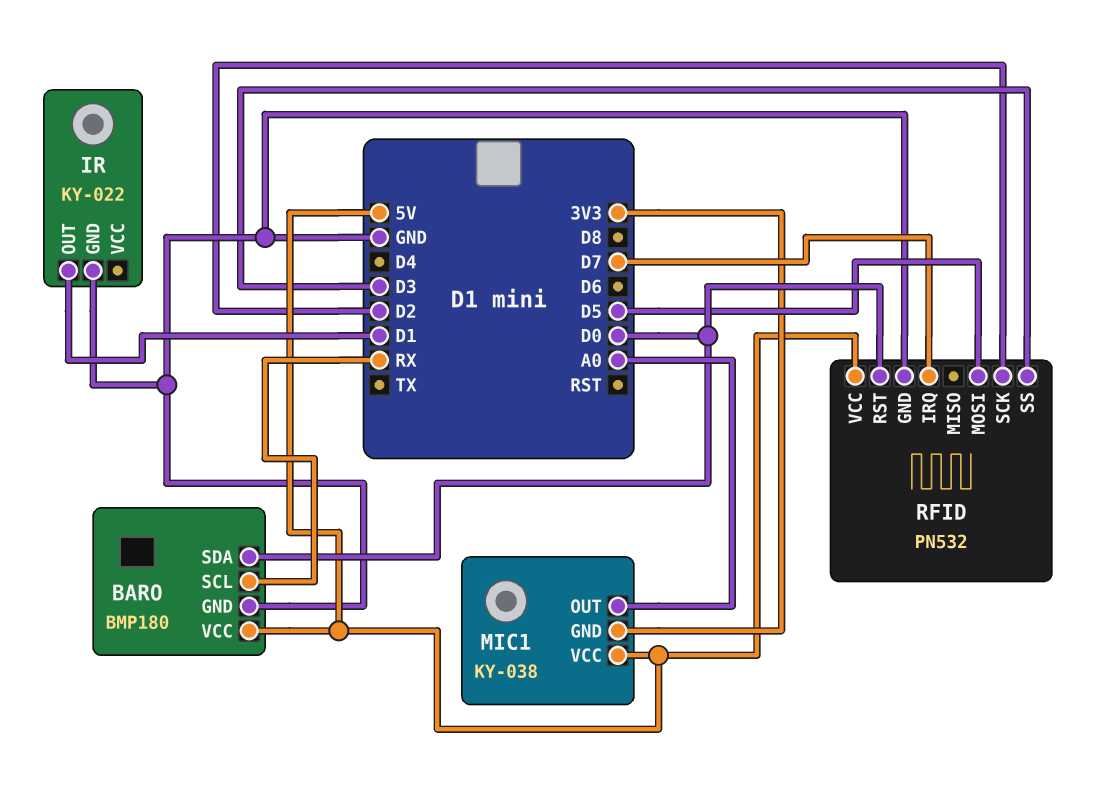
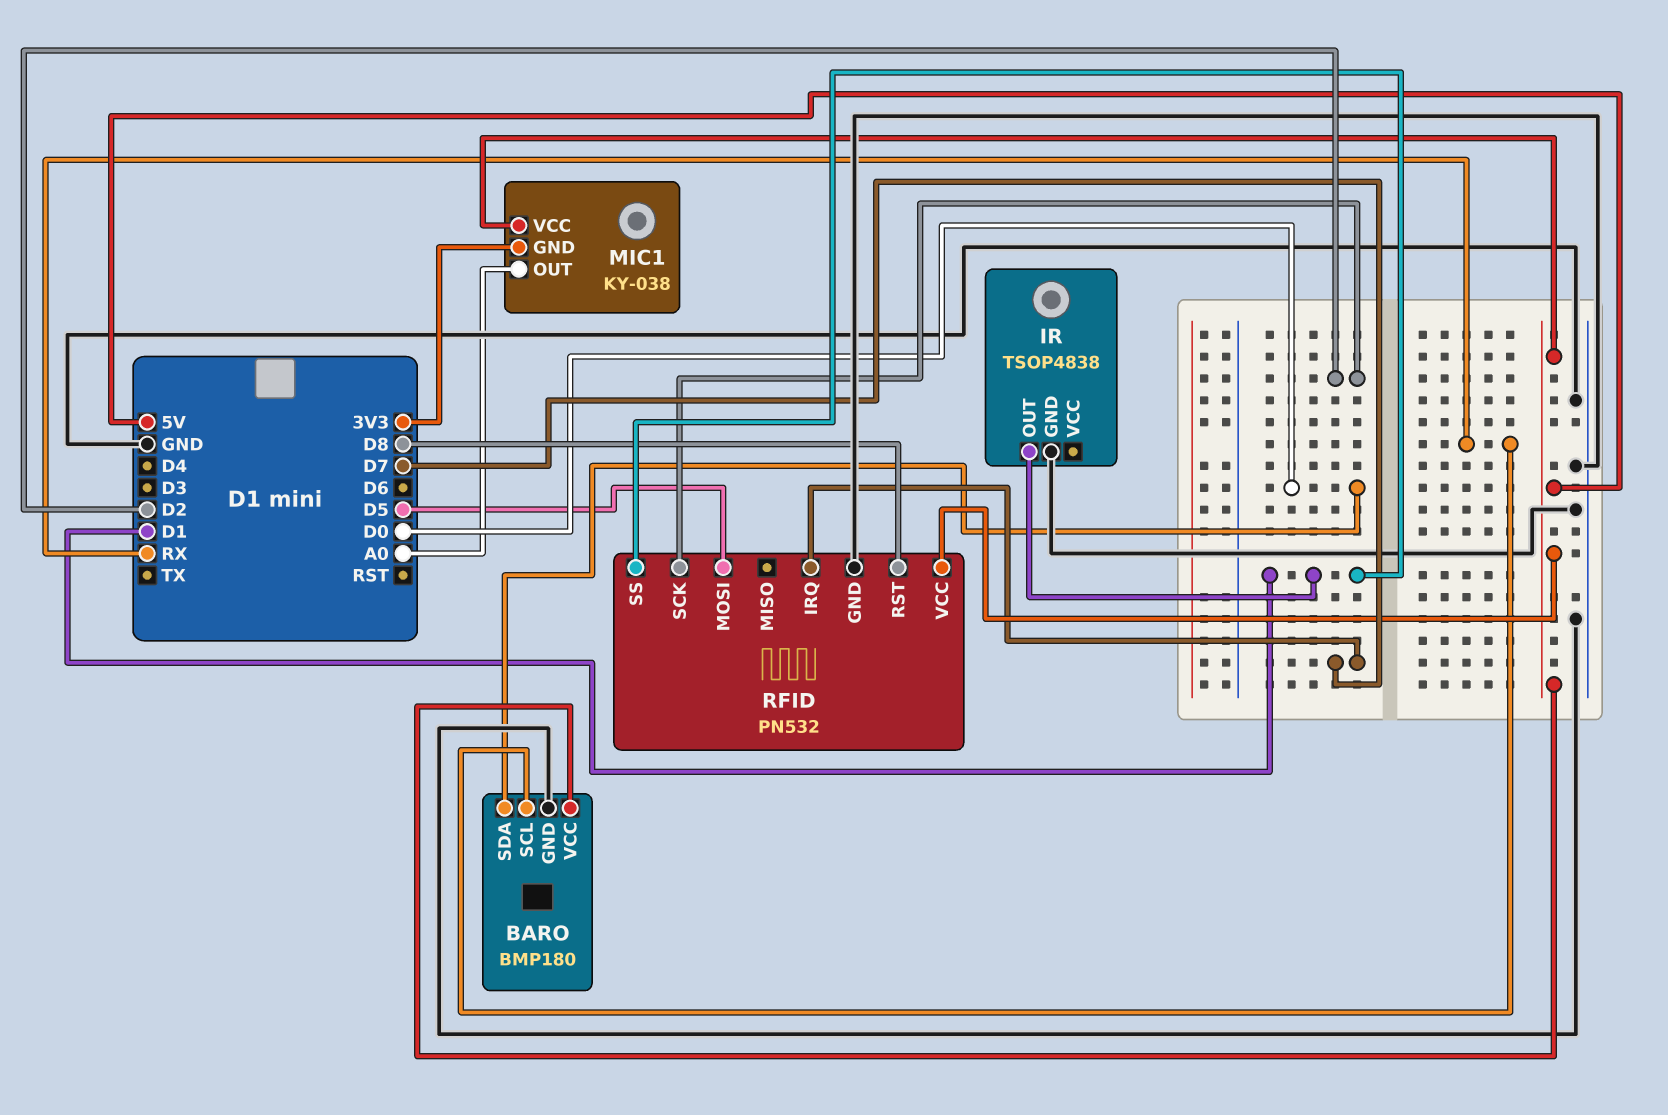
IR: KY-022 -> TSOP4838
RFID pin RST: D0 -> D8
RFID pin SS: D3 -> D1

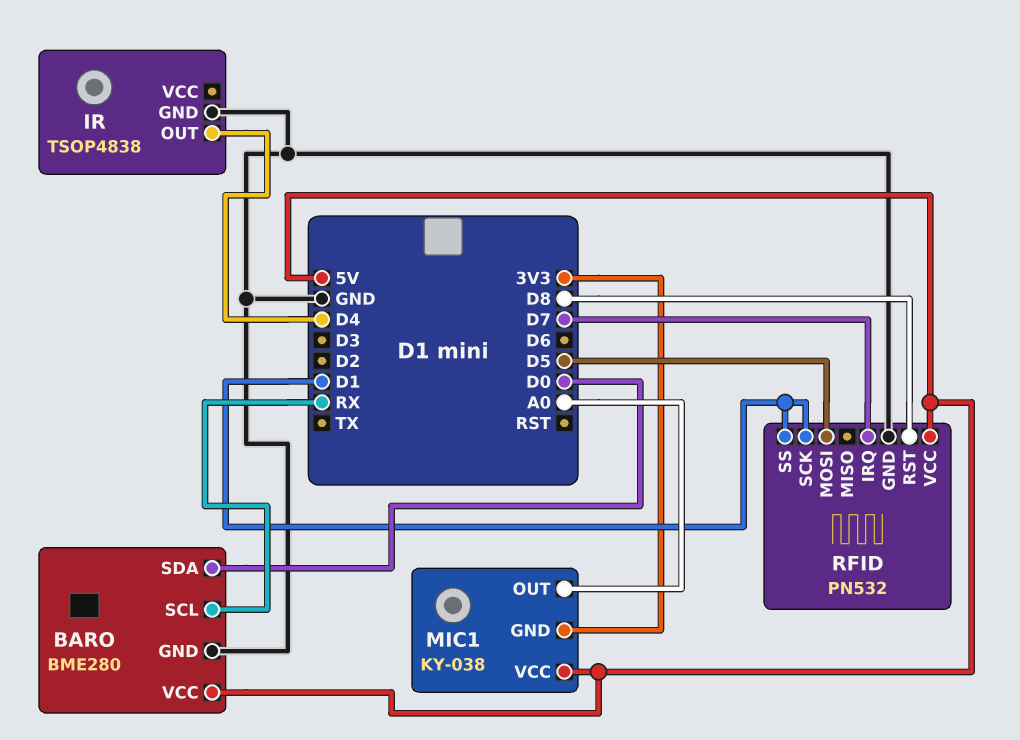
BARO: BMP180 -> BME280
IR pin OUT: D1 -> D4
RFID pin SCK: D2 -> D1

